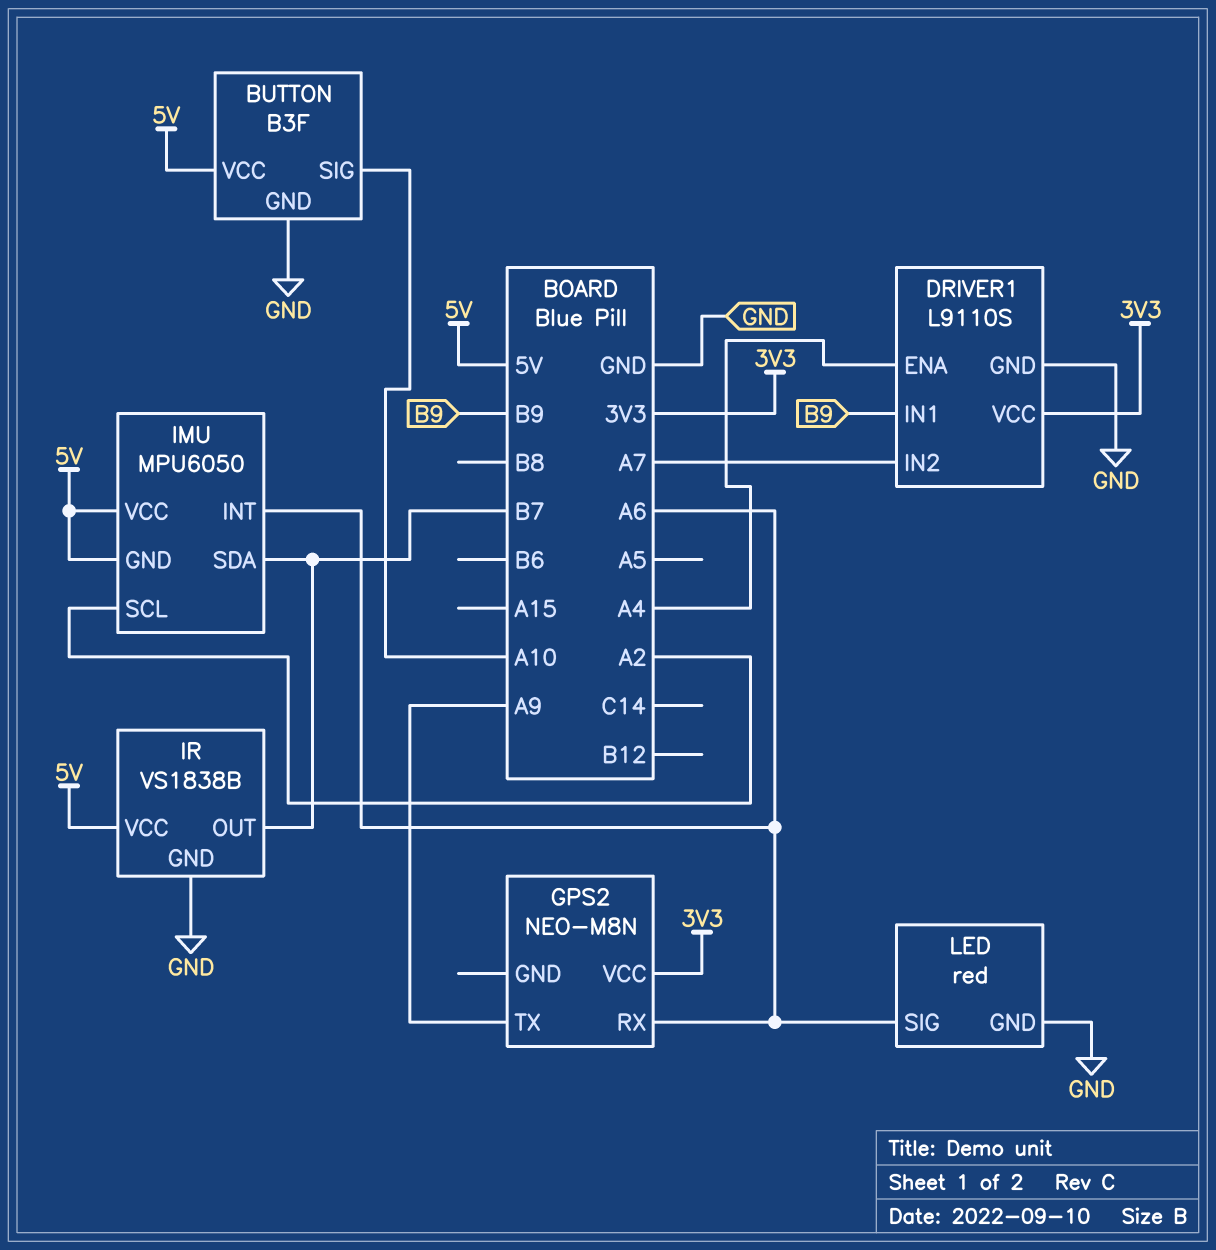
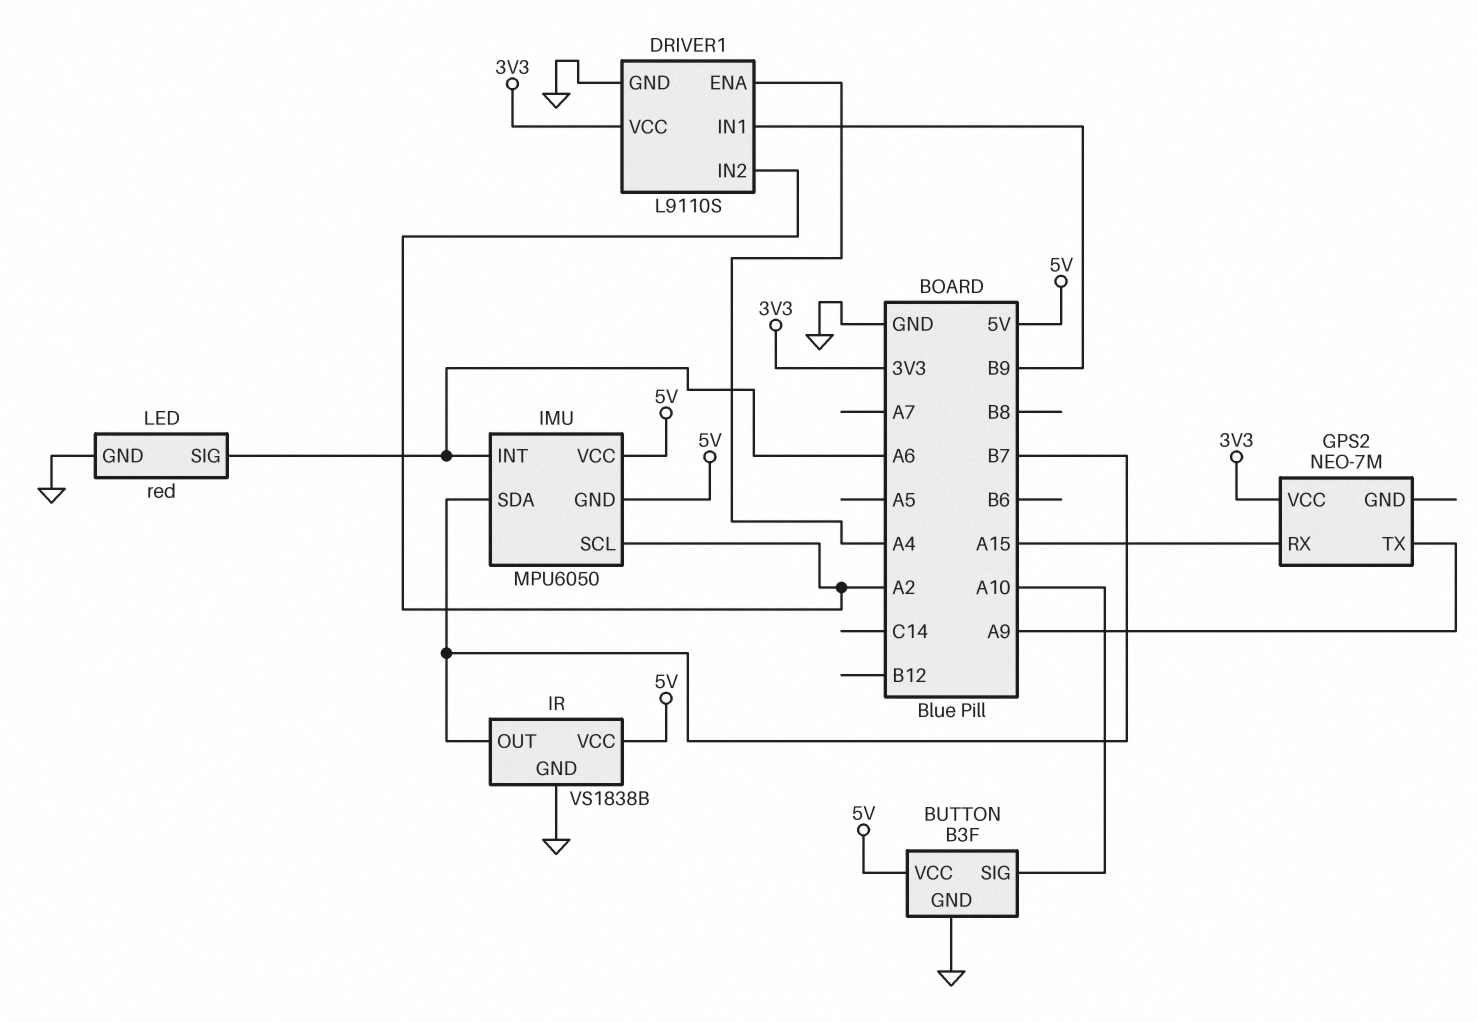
DRIVER1 pin IN2: A7 -> A2
GPS2: NEO-M8N -> NEO-7M
GPS2 pin RX: A6 -> A15

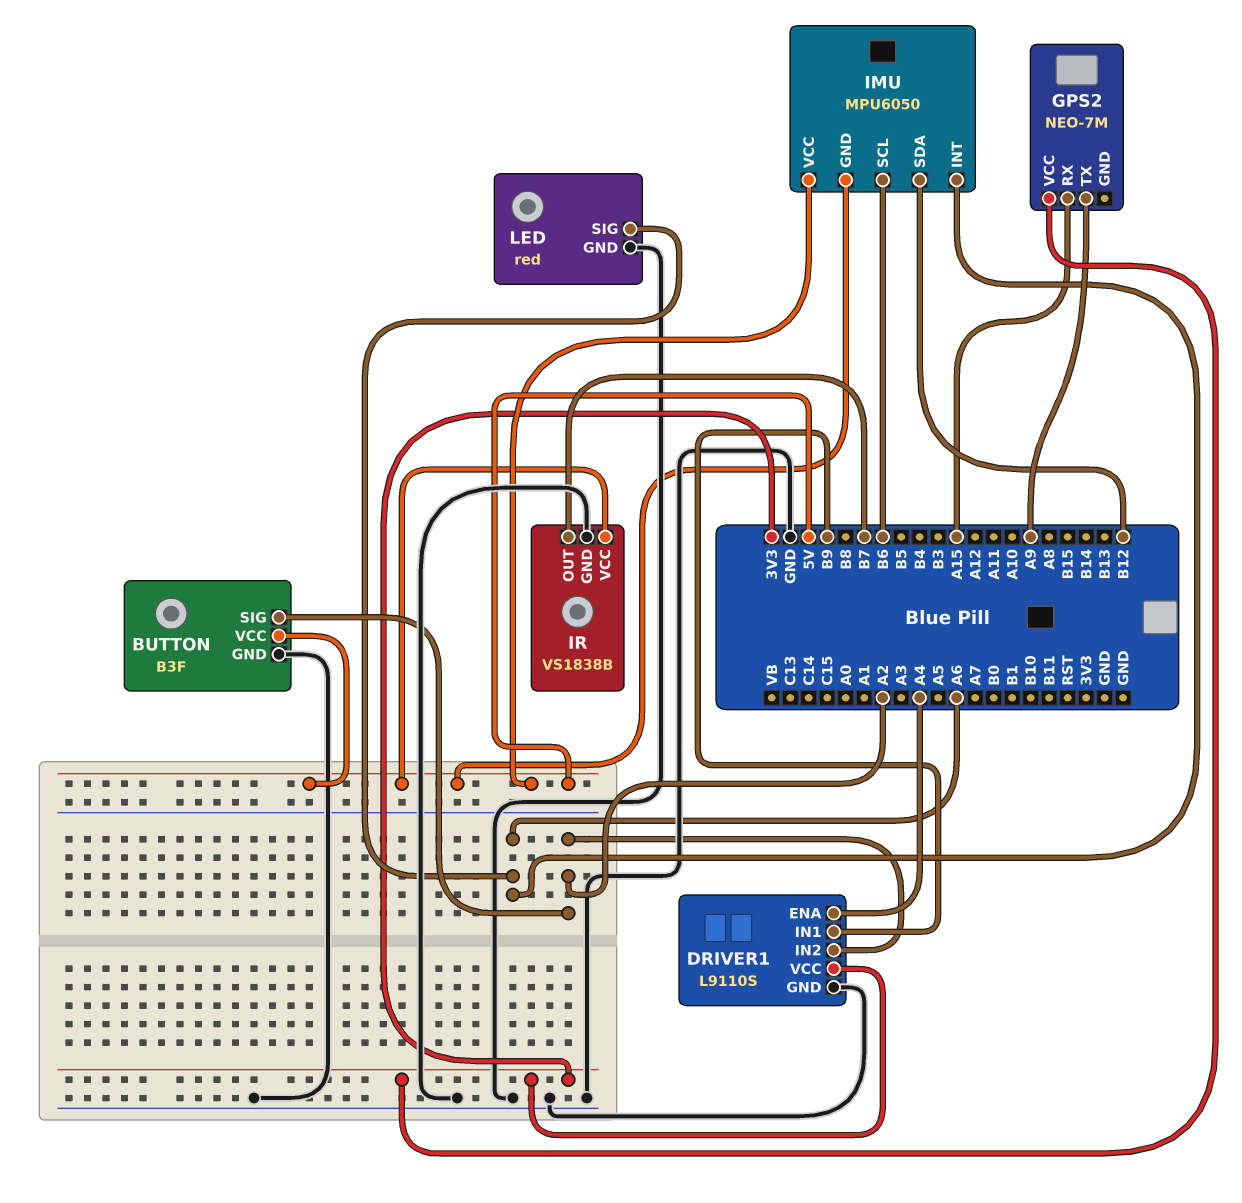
BUTTON pin SIG: A10 -> A2
IMU pin SCL: A2 -> B6
IMU pin SDA: B7 -> B12

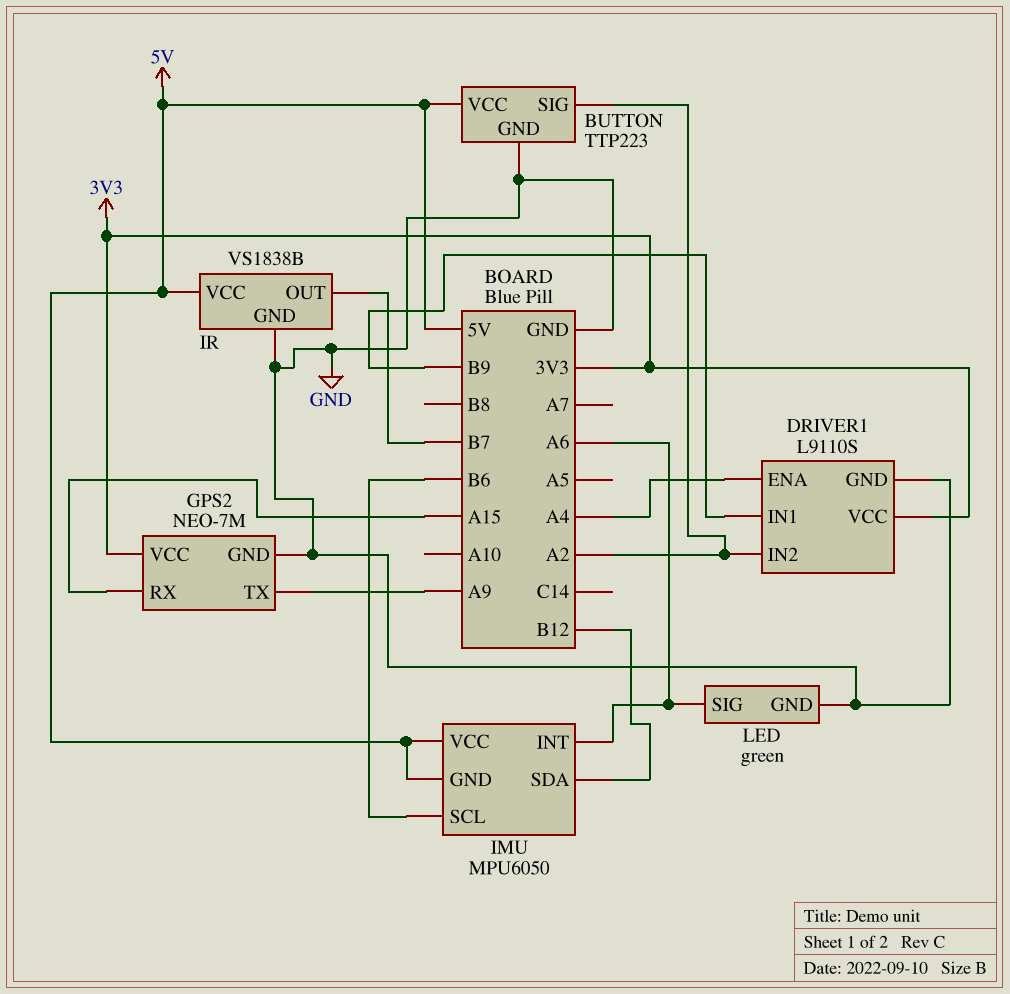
BUTTON: B3F -> TTP223
GPS2 pin GND: none -> GND
LED: red -> green

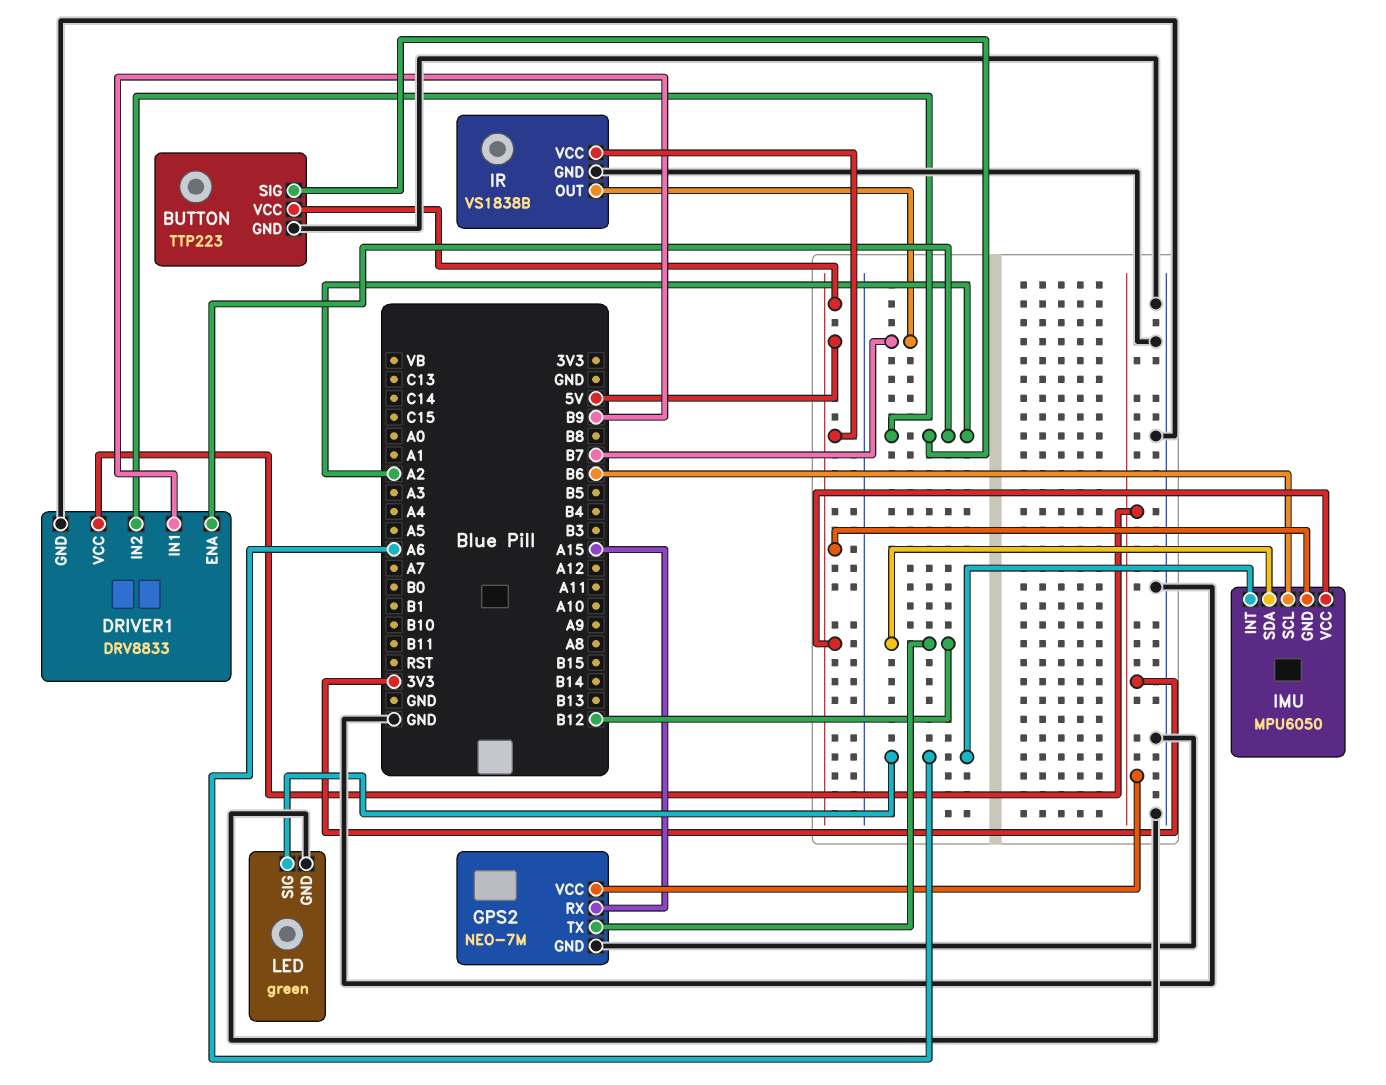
DRIVER1: L9110S -> DRV8833
DRIVER1 pin ENA: A4 -> A2
GPS2 pin TX: A9 -> B12

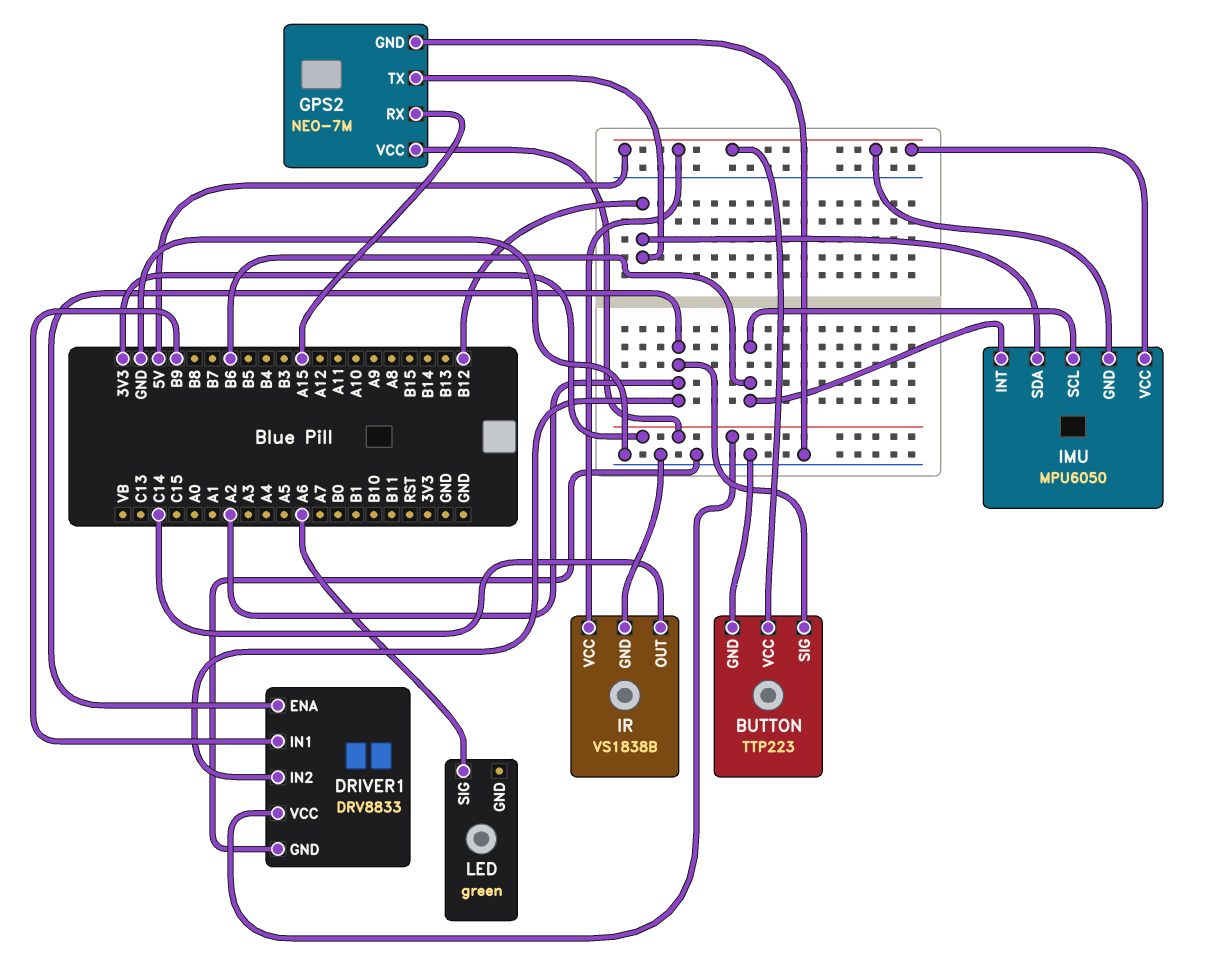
IMU pin INT: A6 -> B6
IR pin OUT: B7 -> C14
LED pin GND: GND -> none

